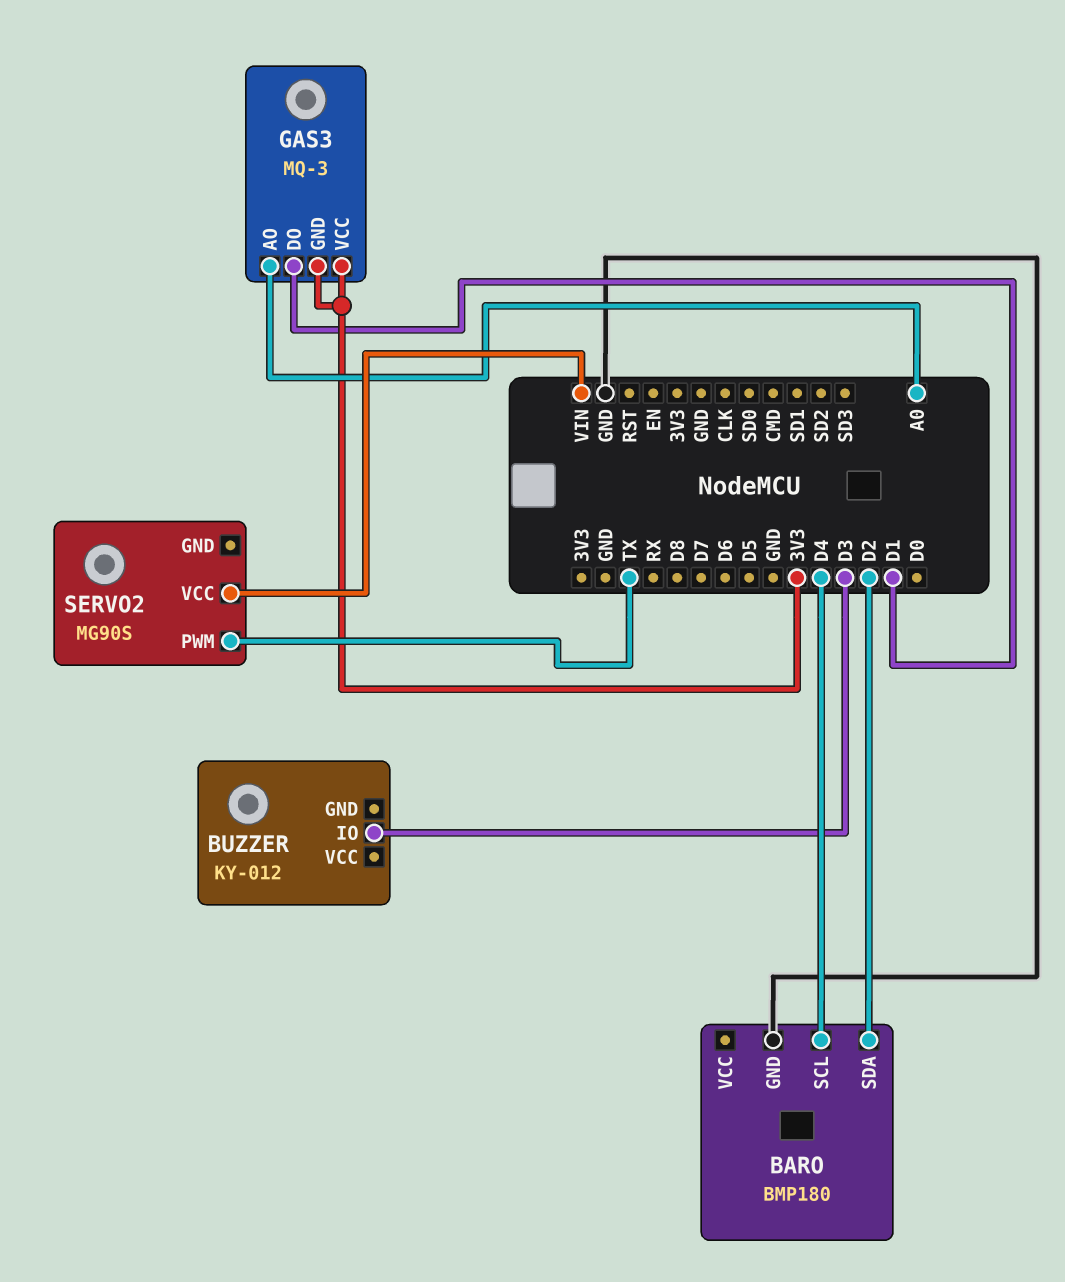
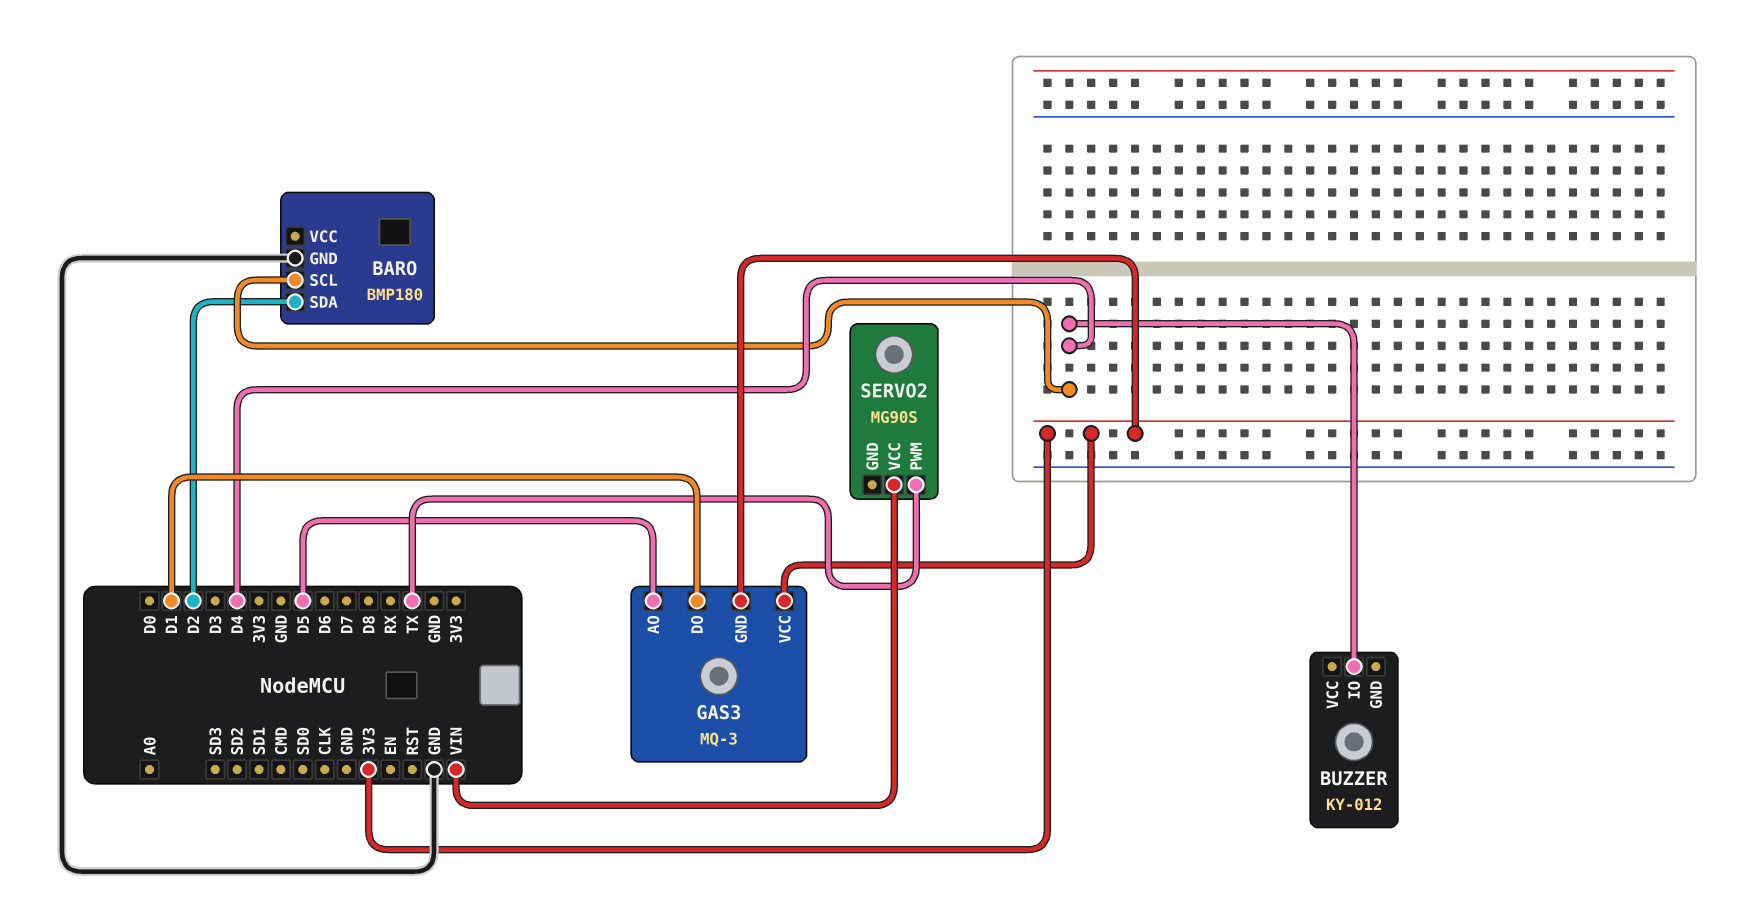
BUZZER pin IO: D3 -> D4
GAS3 pin AO: A0 -> D5

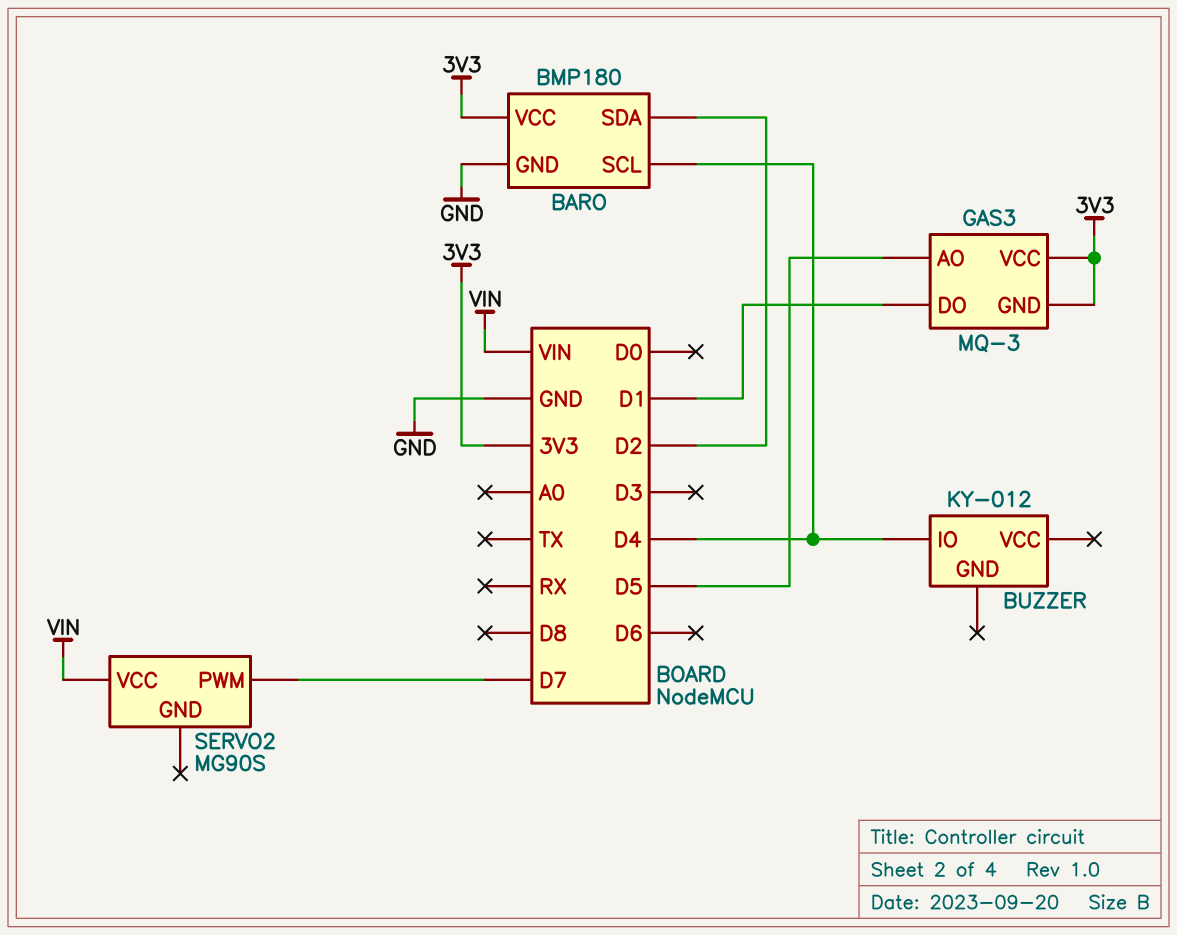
BARO pin VCC: none -> 3V3
SERVO2 pin PWM: TX -> D7

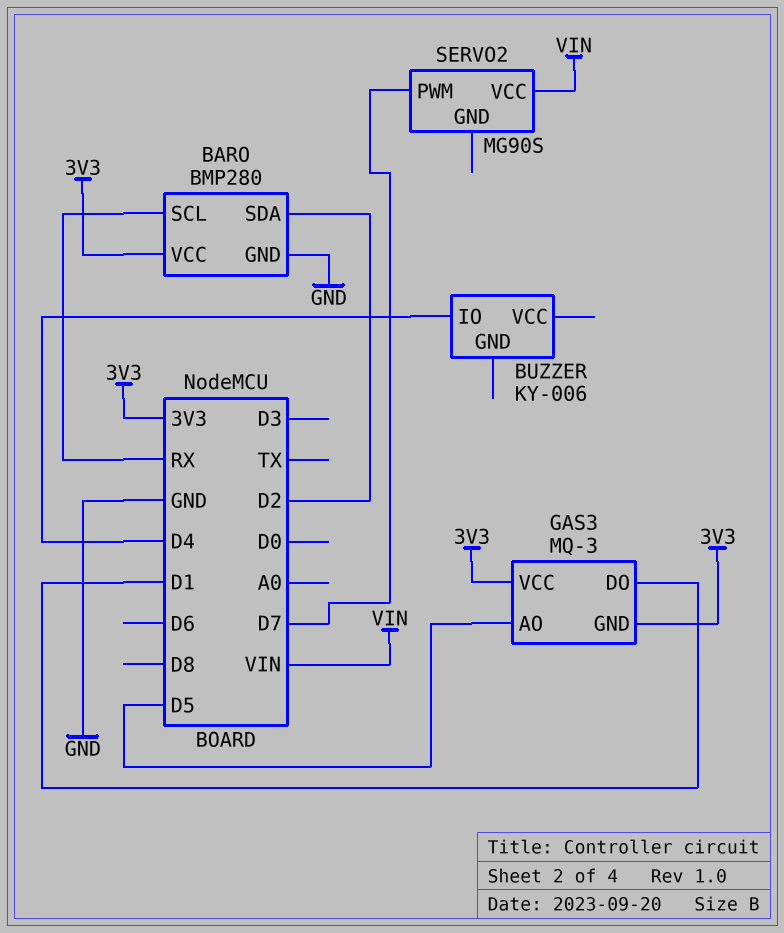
BARO: BMP180 -> BMP280
BARO pin SCL: D4 -> RX
BUZZER: KY-012 -> KY-006

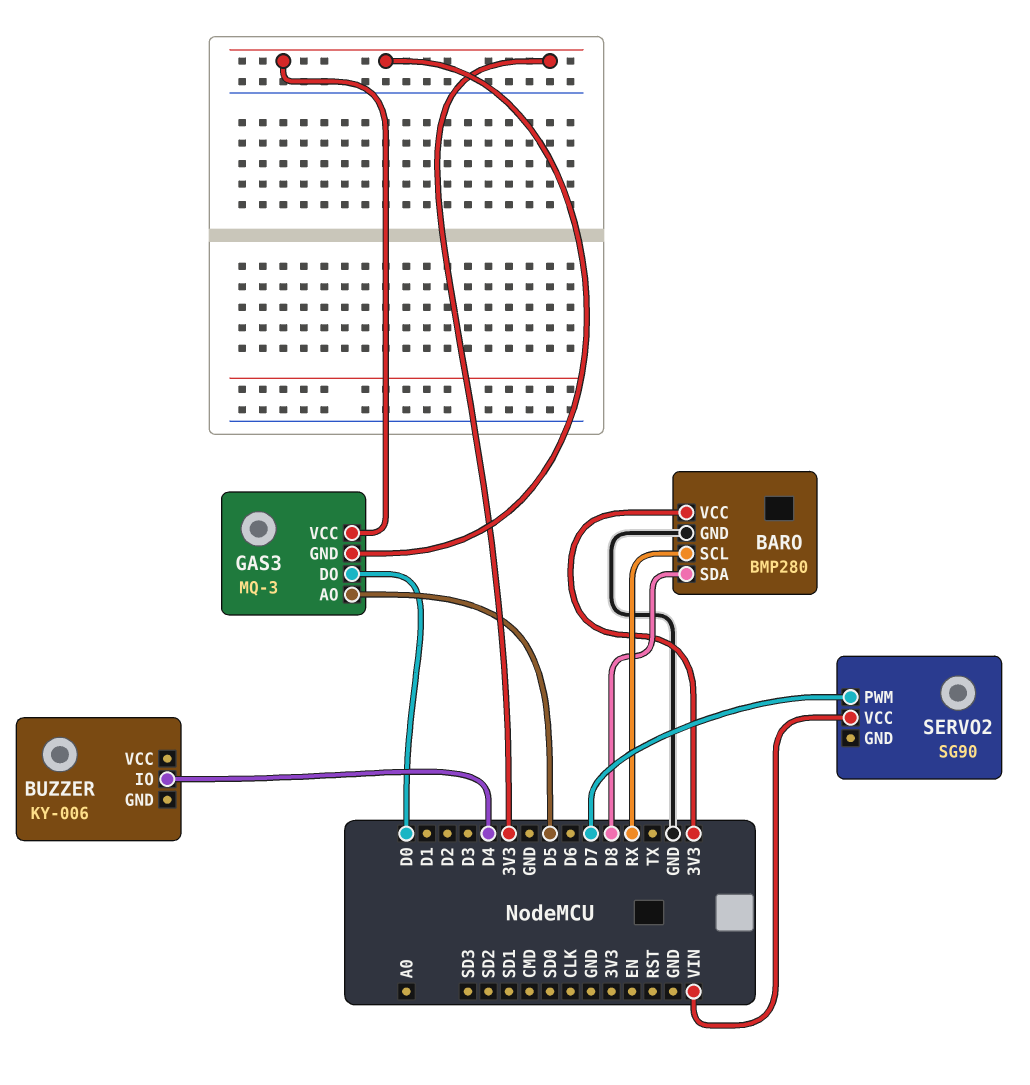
BARO pin SDA: D2 -> D8
GAS3 pin DO: D1 -> D0
SERVO2: MG90S -> SG90

